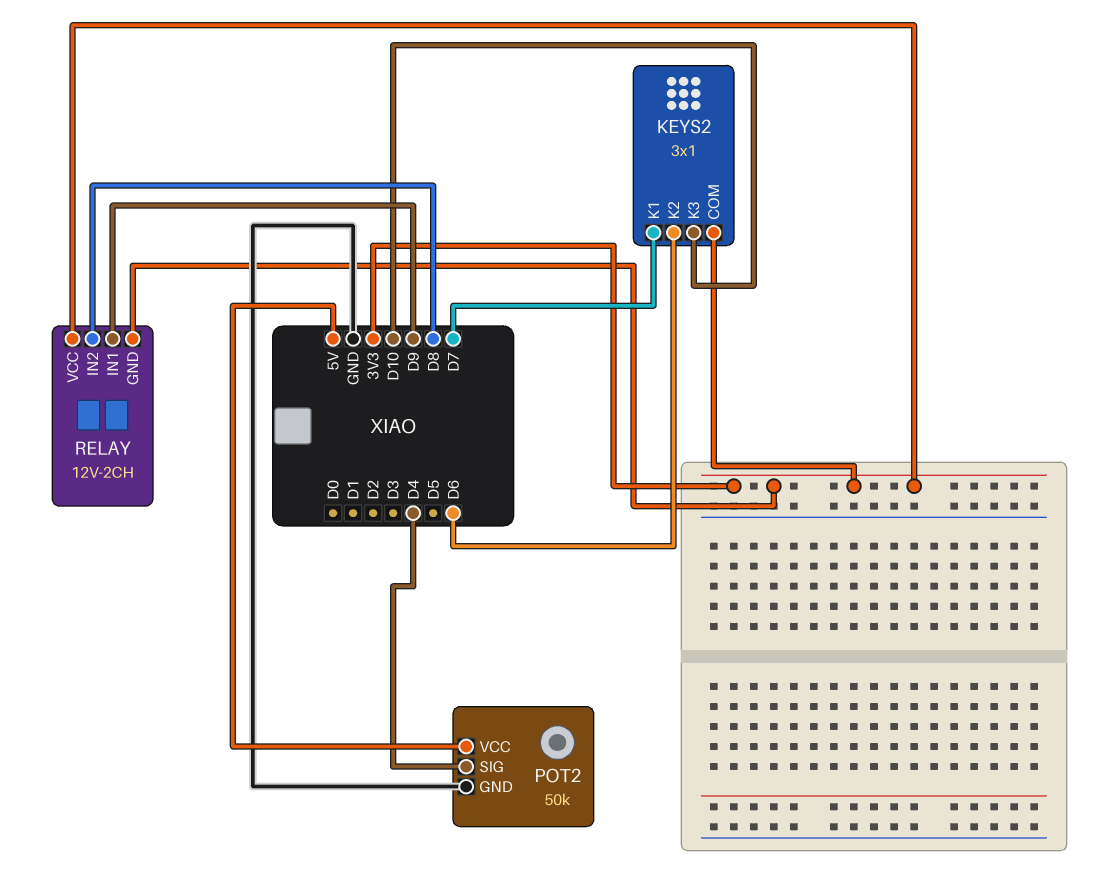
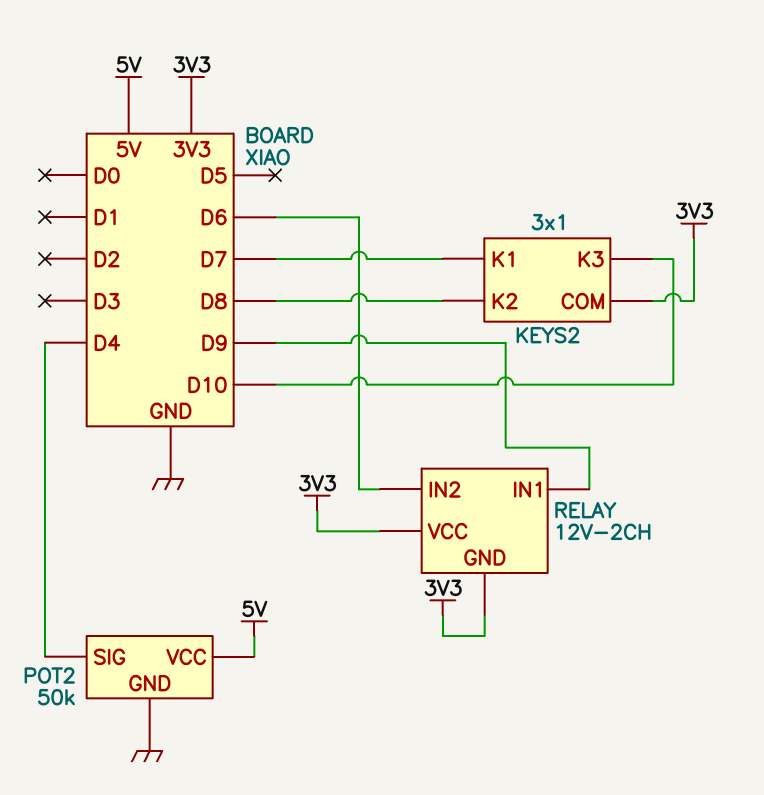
KEYS2 pin K2: D6 -> D8
RELAY pin IN2: D8 -> D6

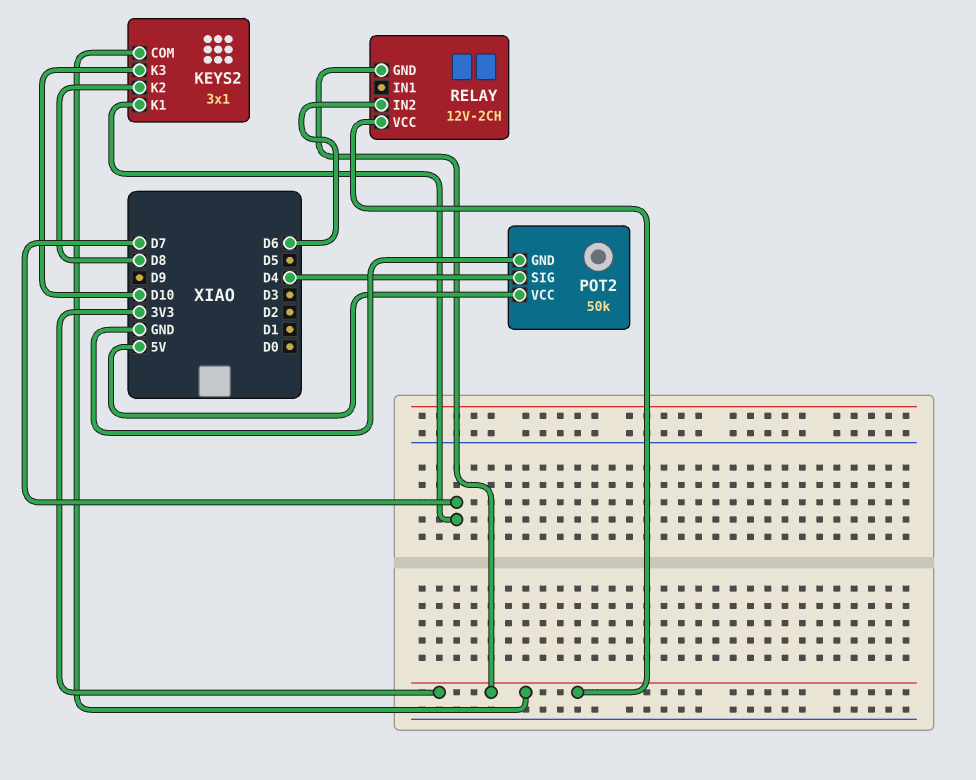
RELAY pin IN1: D9 -> none

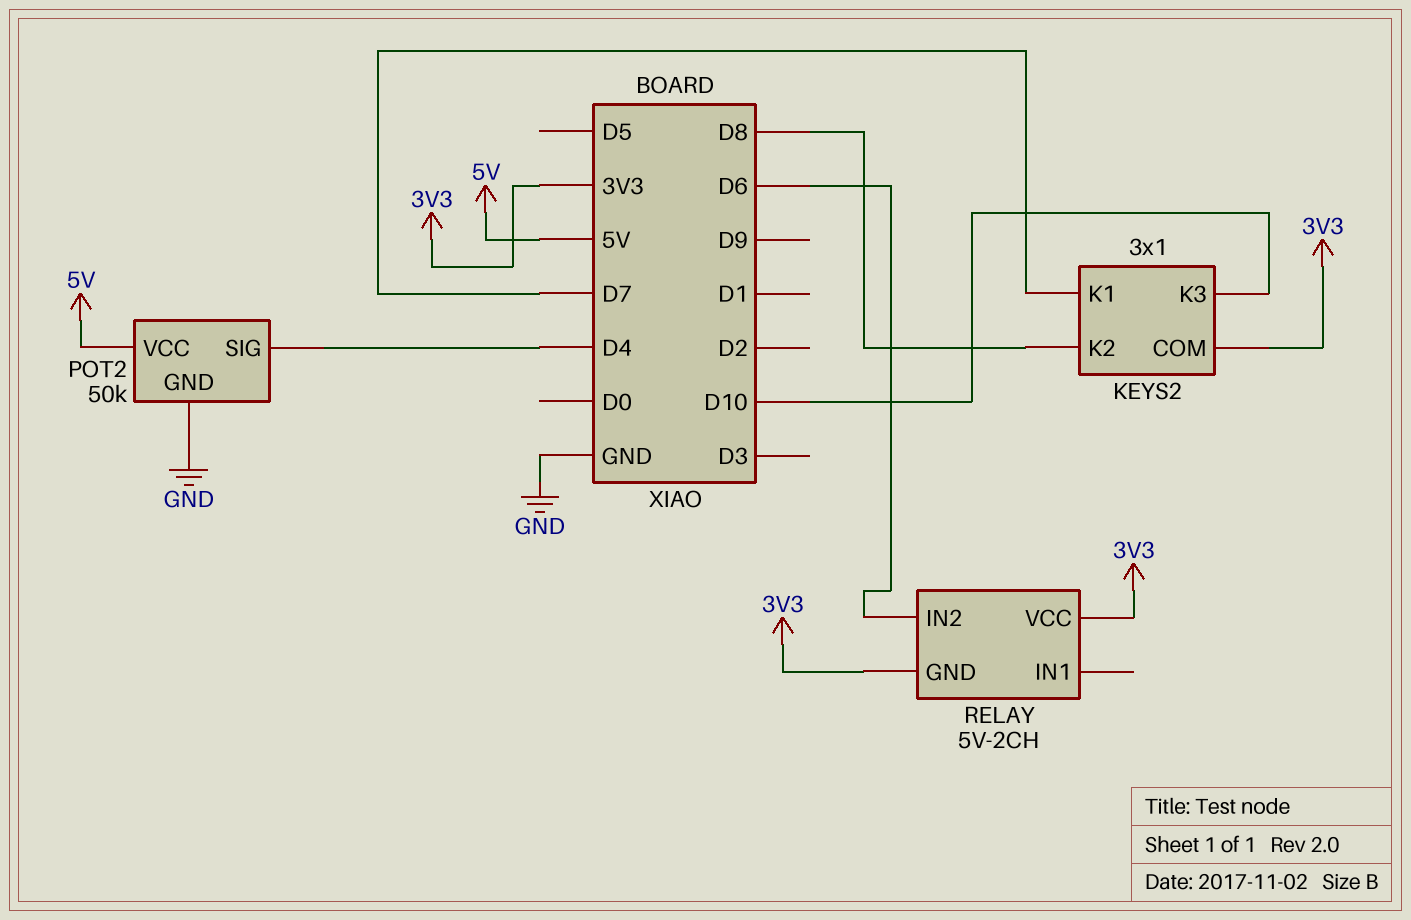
RELAY: 12V-2CH -> 5V-2CH

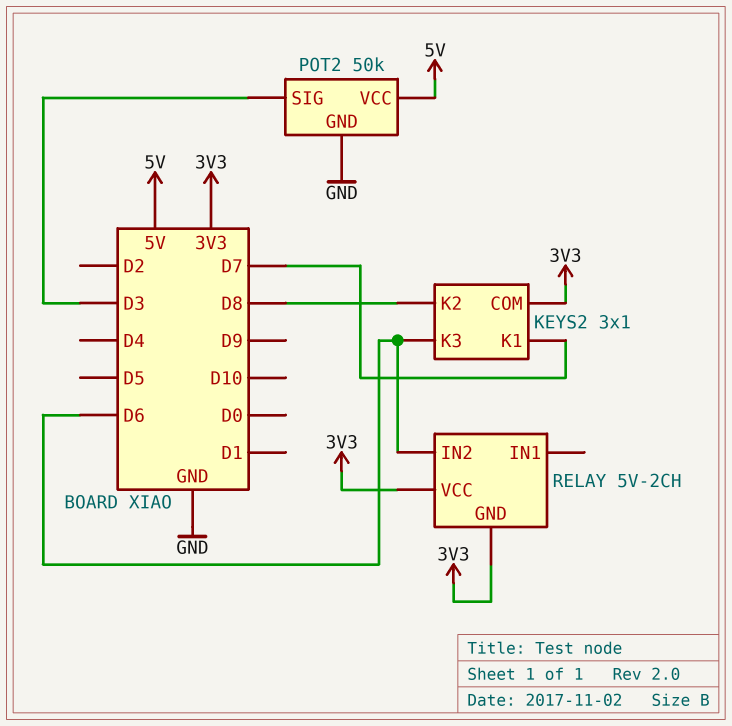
KEYS2 pin K3: D10 -> D6
POT2 pin SIG: D4 -> D3

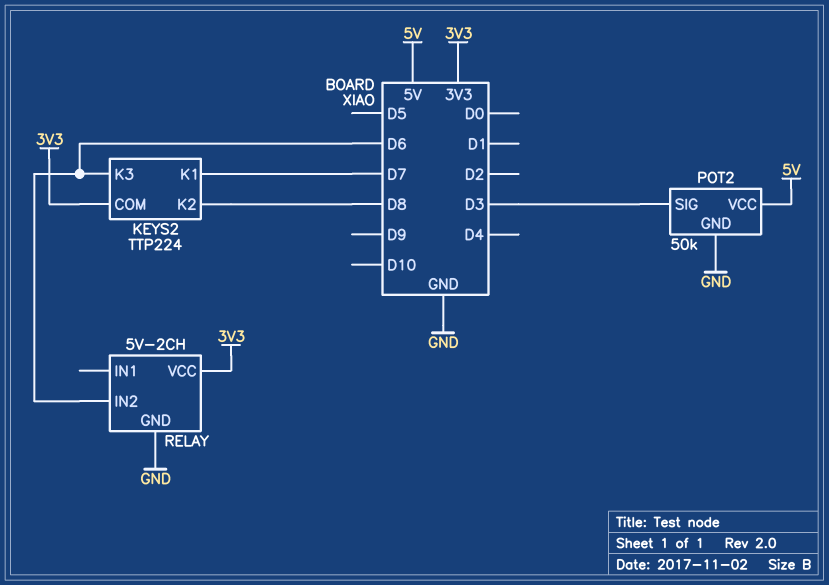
KEYS2: 3x1 -> TTP224
RELAY pin GND: 3V3 -> GND

